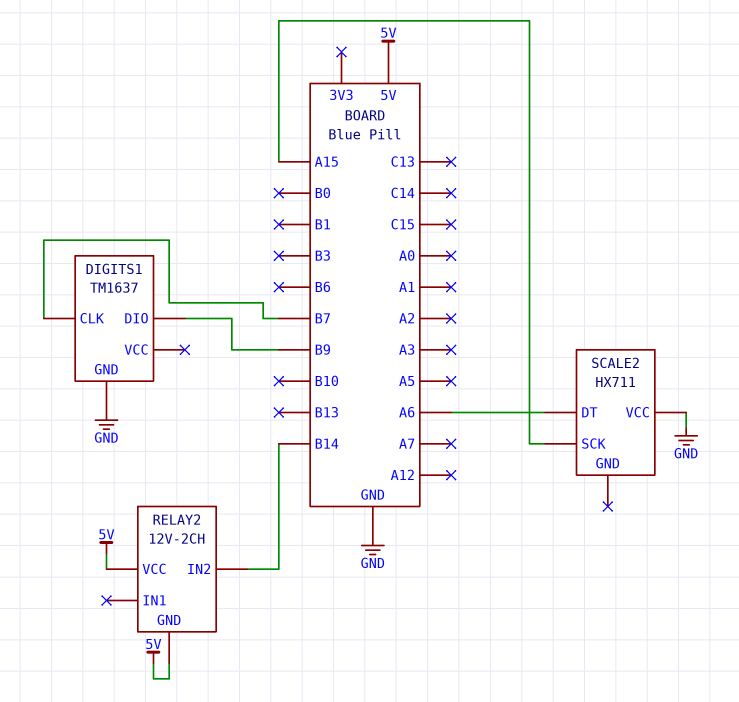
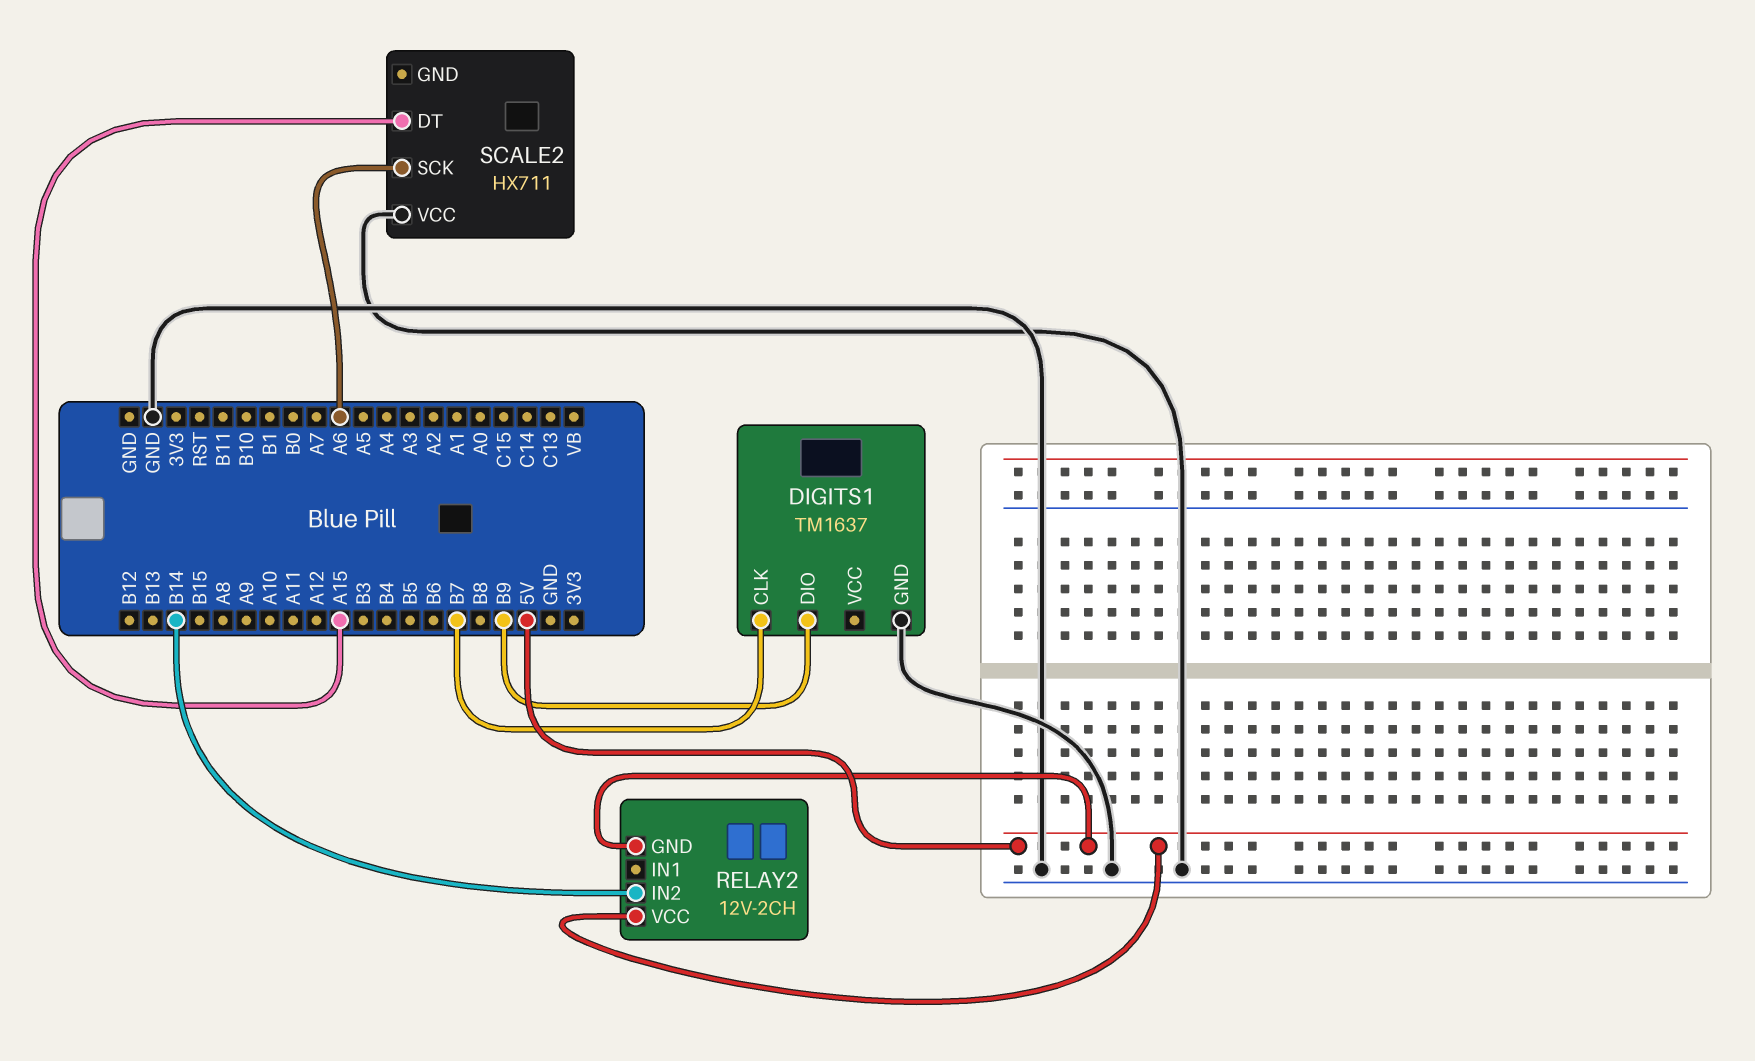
SCALE2 pin DT: A6 -> A15
SCALE2 pin SCK: A15 -> A6

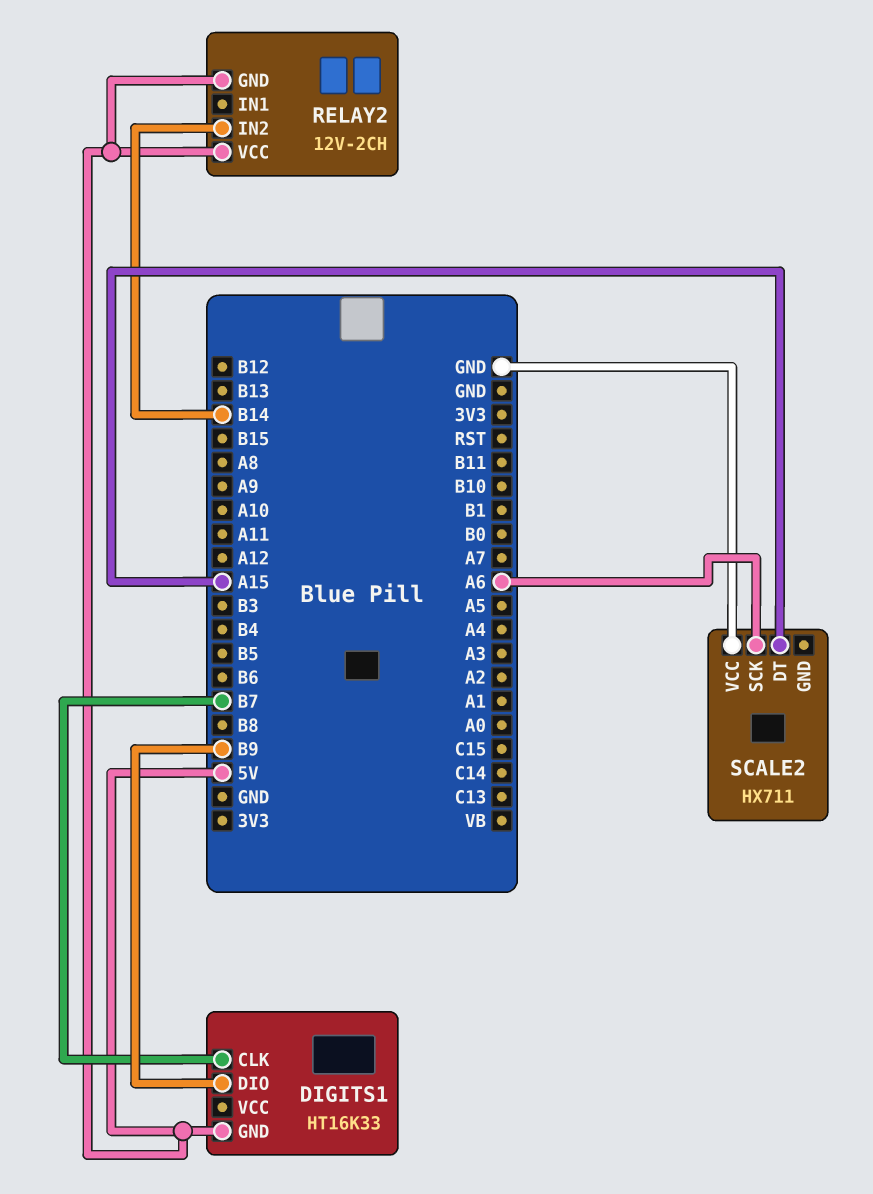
DIGITS1: TM1637 -> HT16K33
DIGITS1 pin GND: GND -> 5V

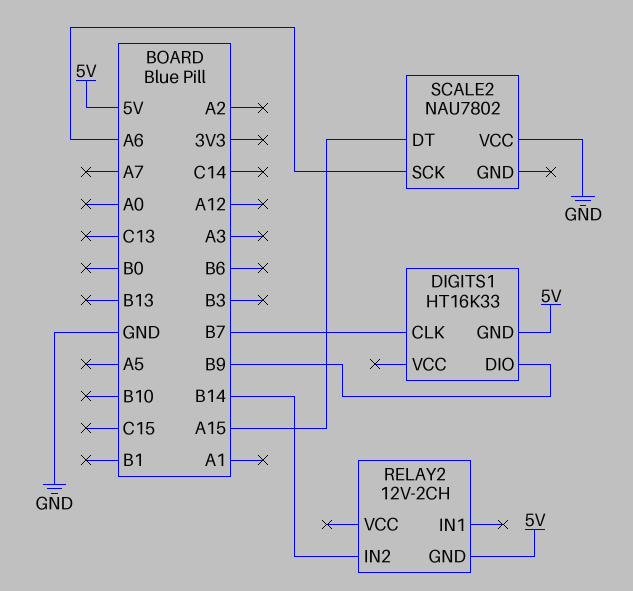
RELAY2 pin VCC: 5V -> none
SCALE2: HX711 -> NAU7802

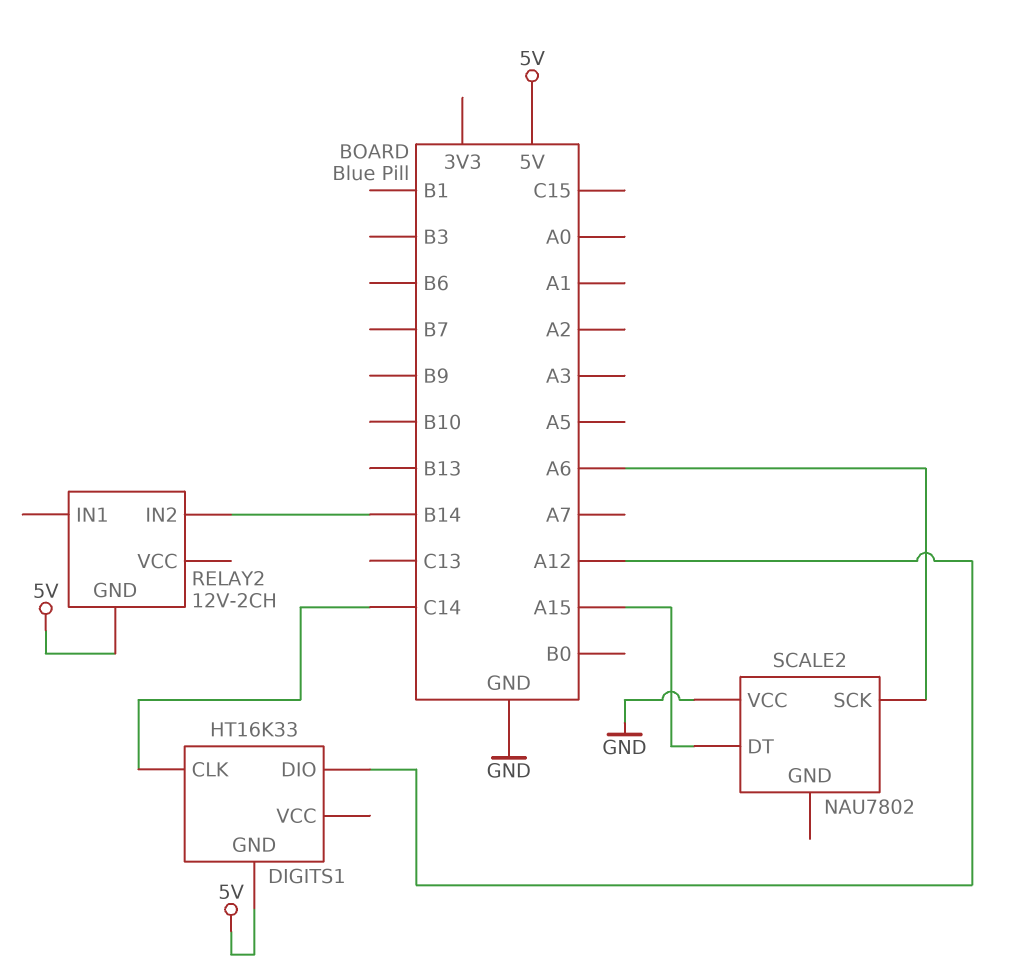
DIGITS1 pin CLK: B7 -> C14
DIGITS1 pin DIO: B9 -> A12

